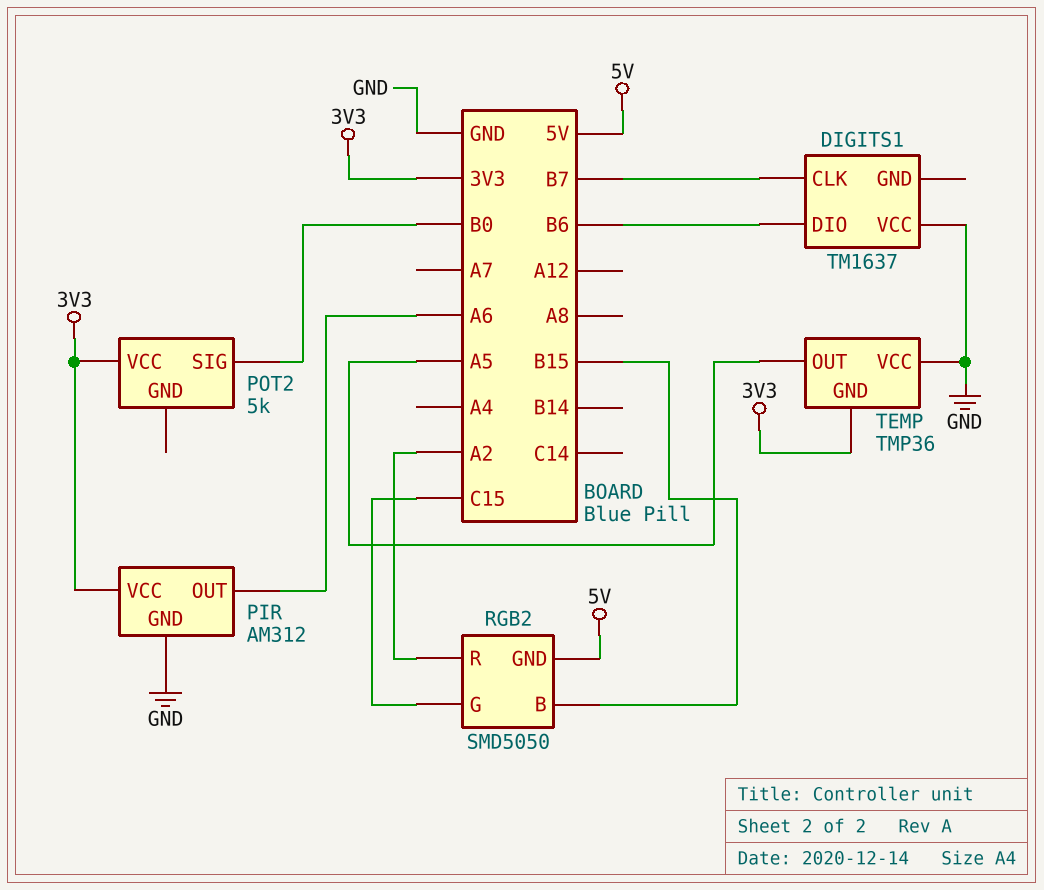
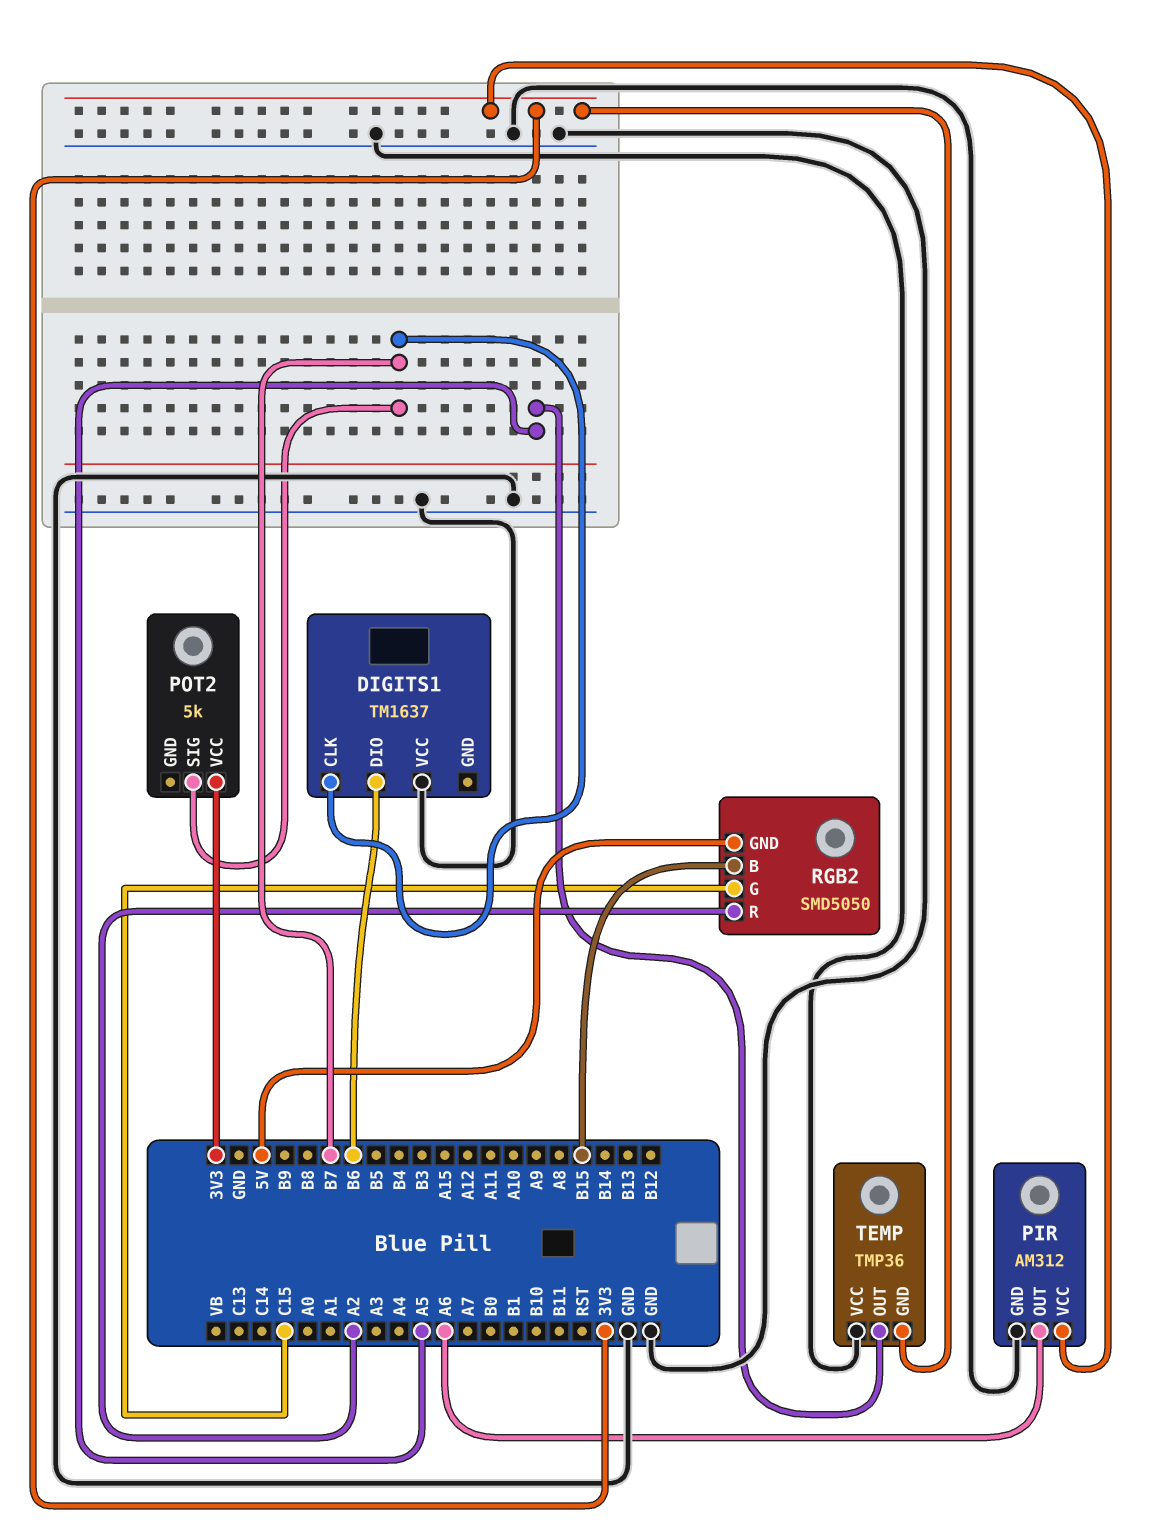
POT2 pin SIG: B0 -> B7

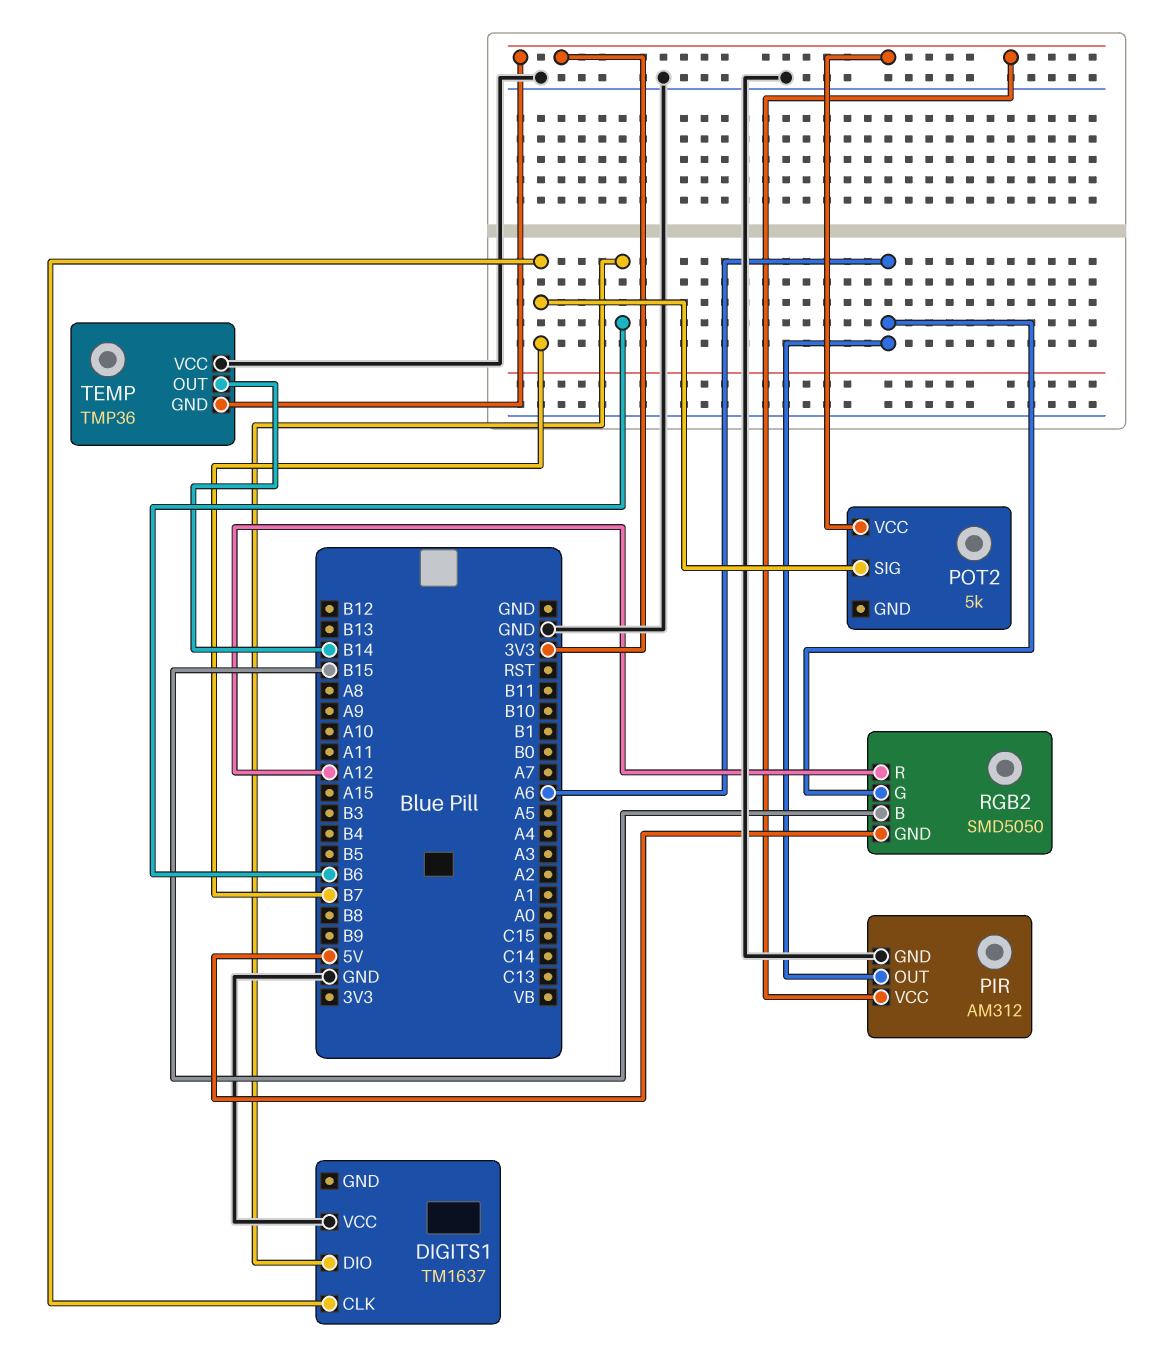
RGB2 pin G: C15 -> A6
RGB2 pin R: A2 -> A12
TEMP pin OUT: A5 -> B14

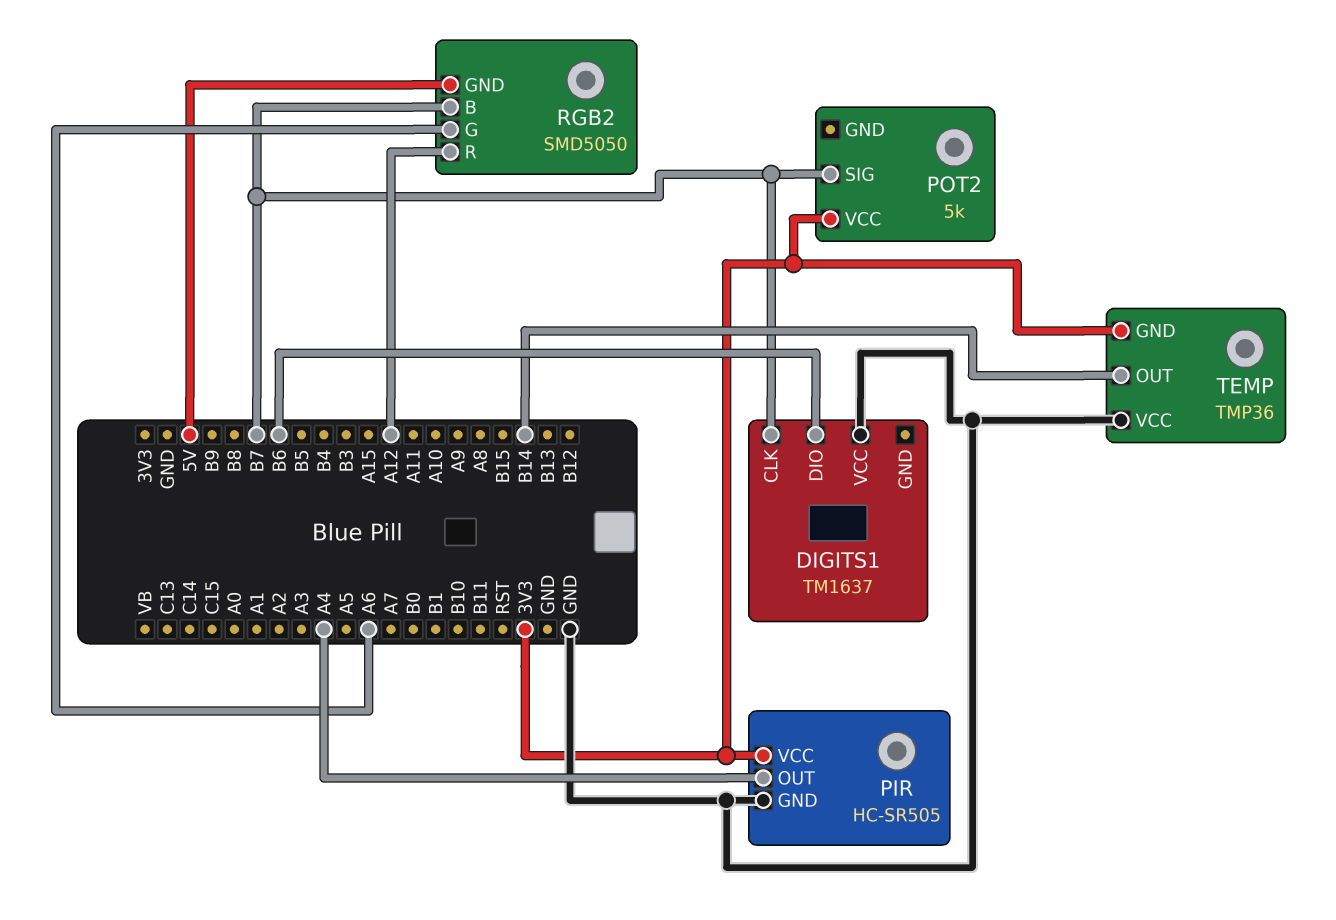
PIR: AM312 -> HC-SR505
PIR pin OUT: A6 -> A4
RGB2 pin B: B15 -> B7

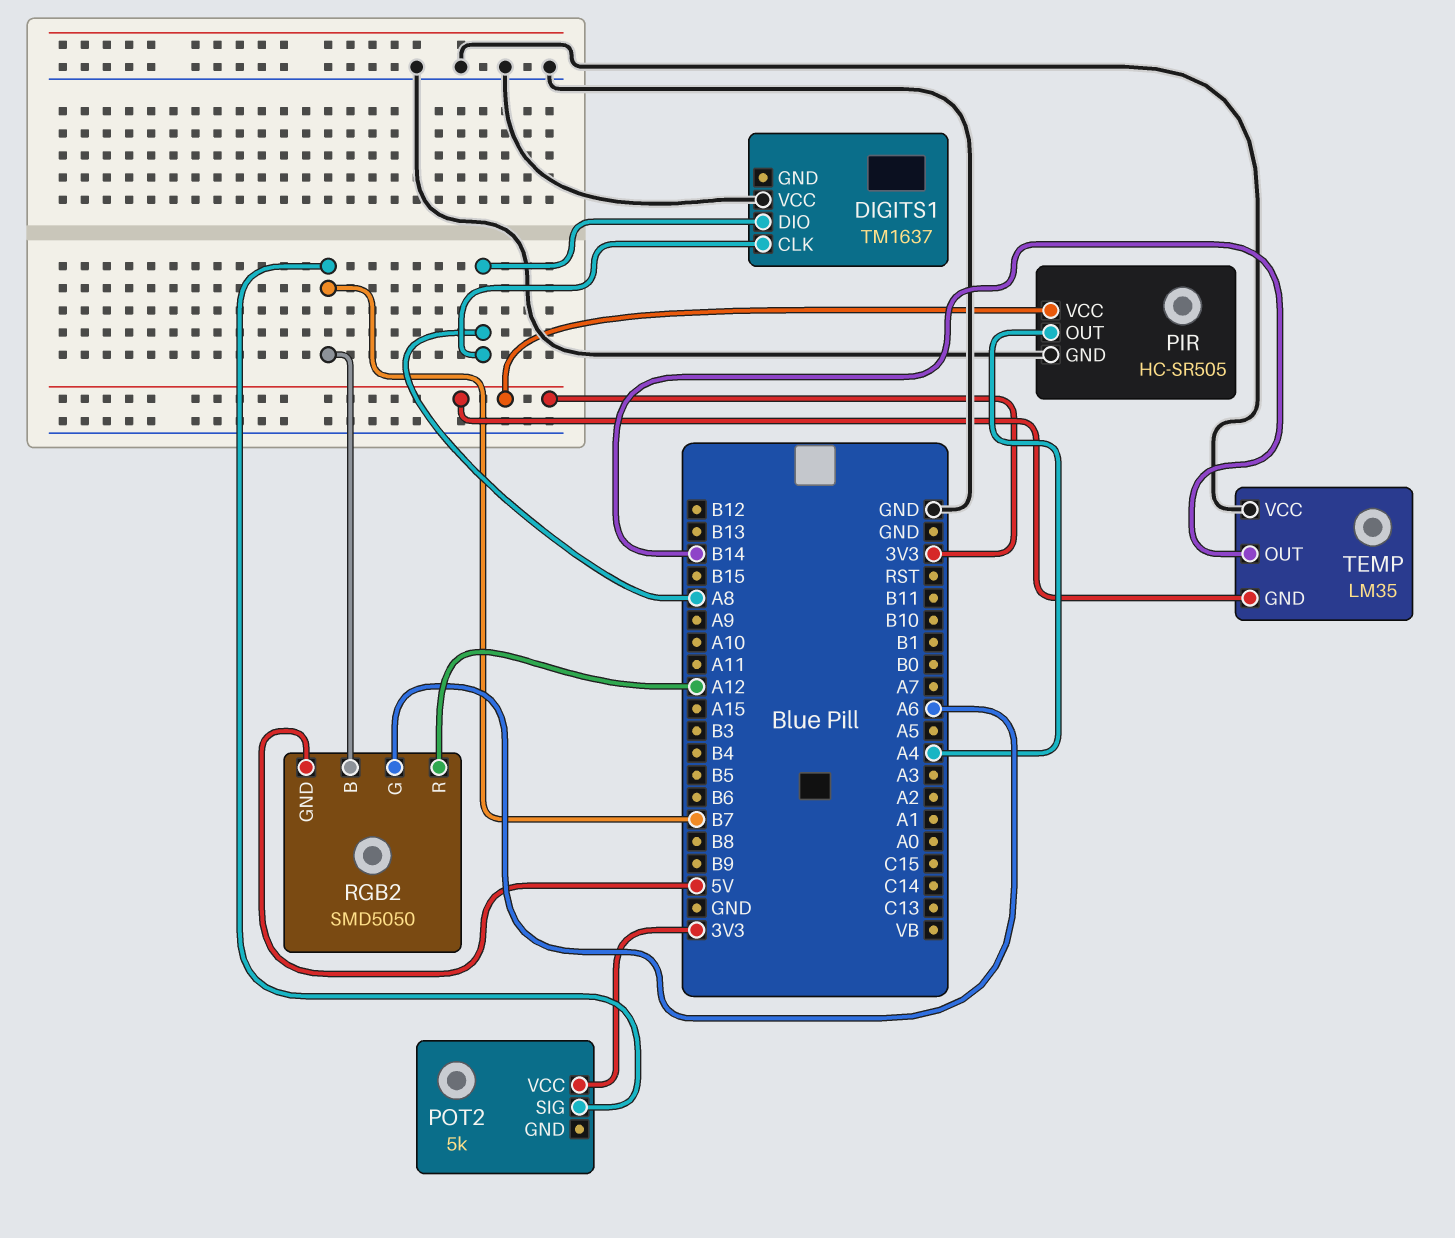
DIGITS1 pin CLK: B7 -> A8
DIGITS1 pin DIO: B6 -> A8
TEMP: TMP36 -> LM35

